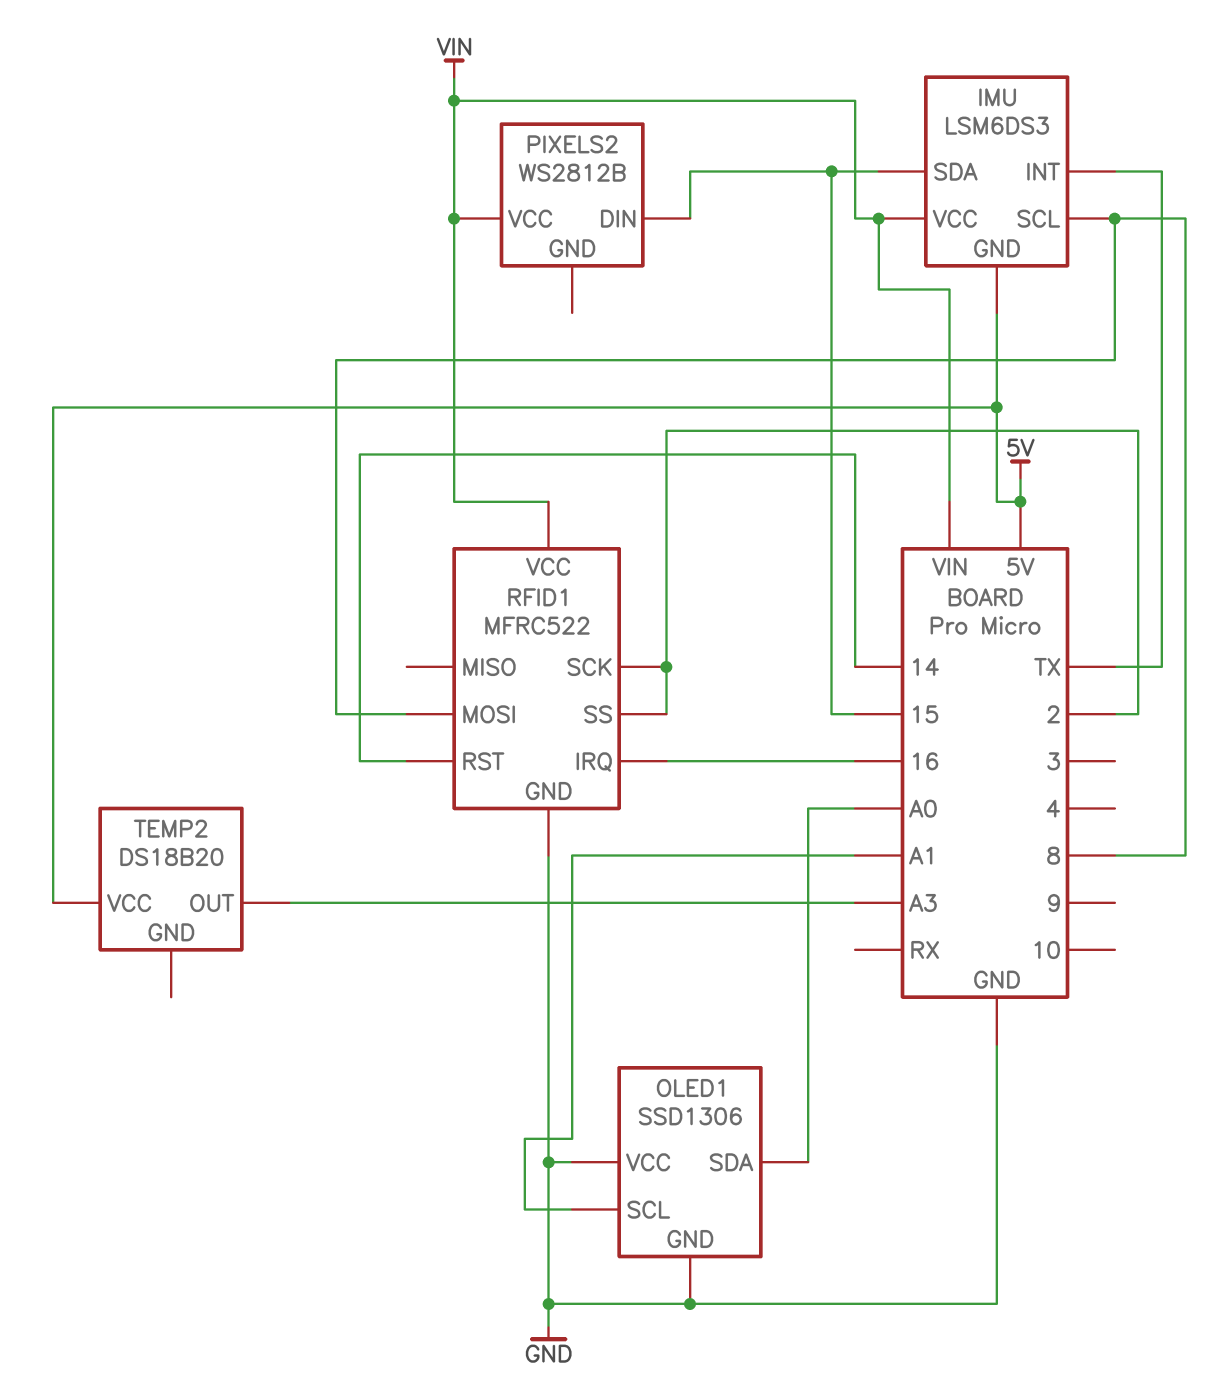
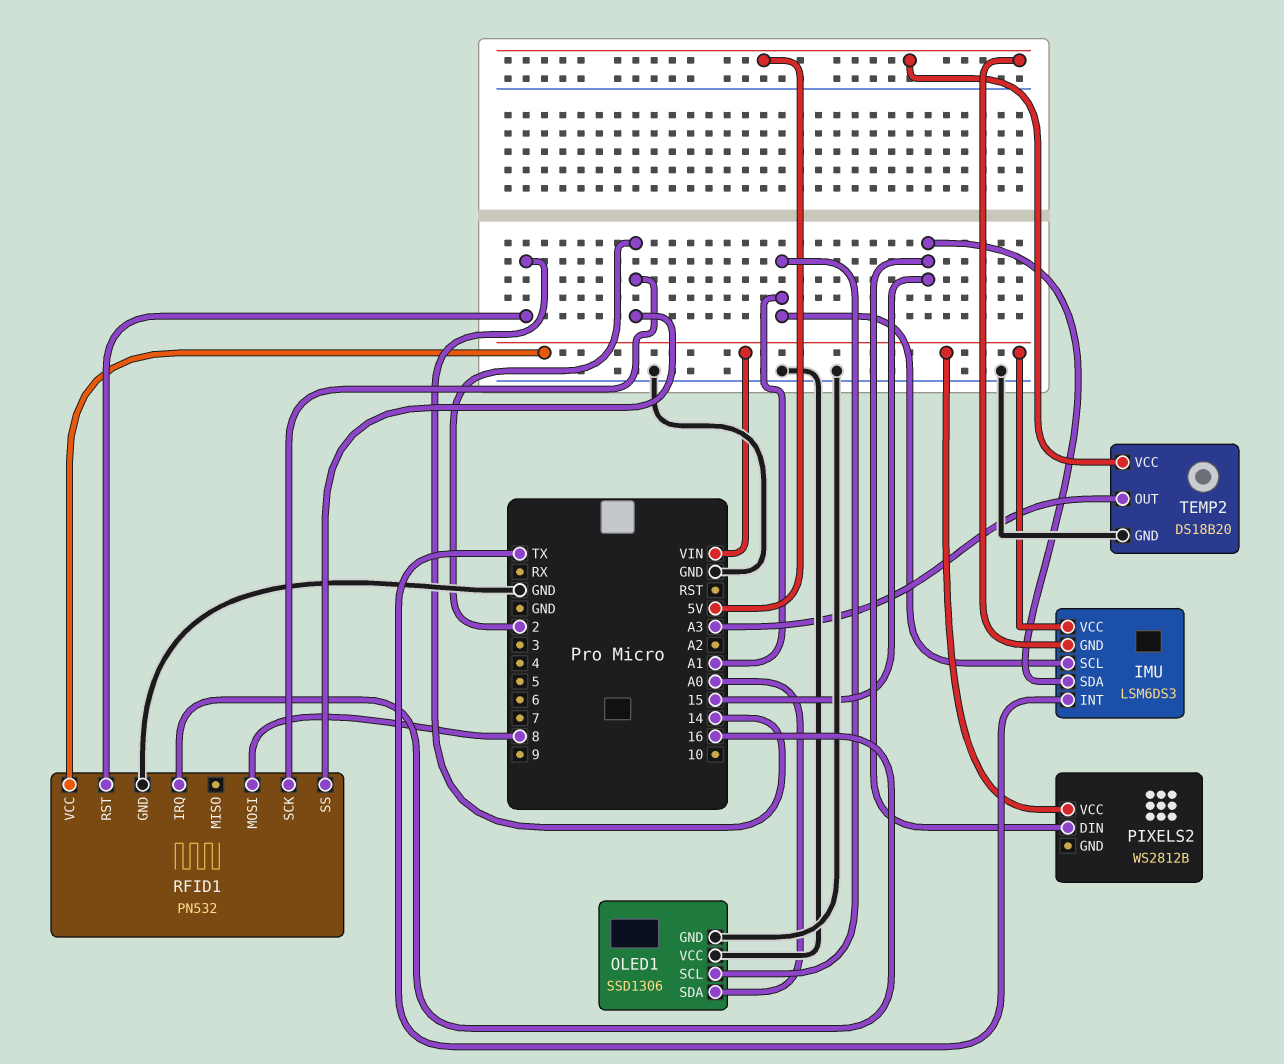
IMU pin SCL: 8 -> A1
RFID1: MFRC522 -> PN532
TEMP2 pin GND: none -> GND

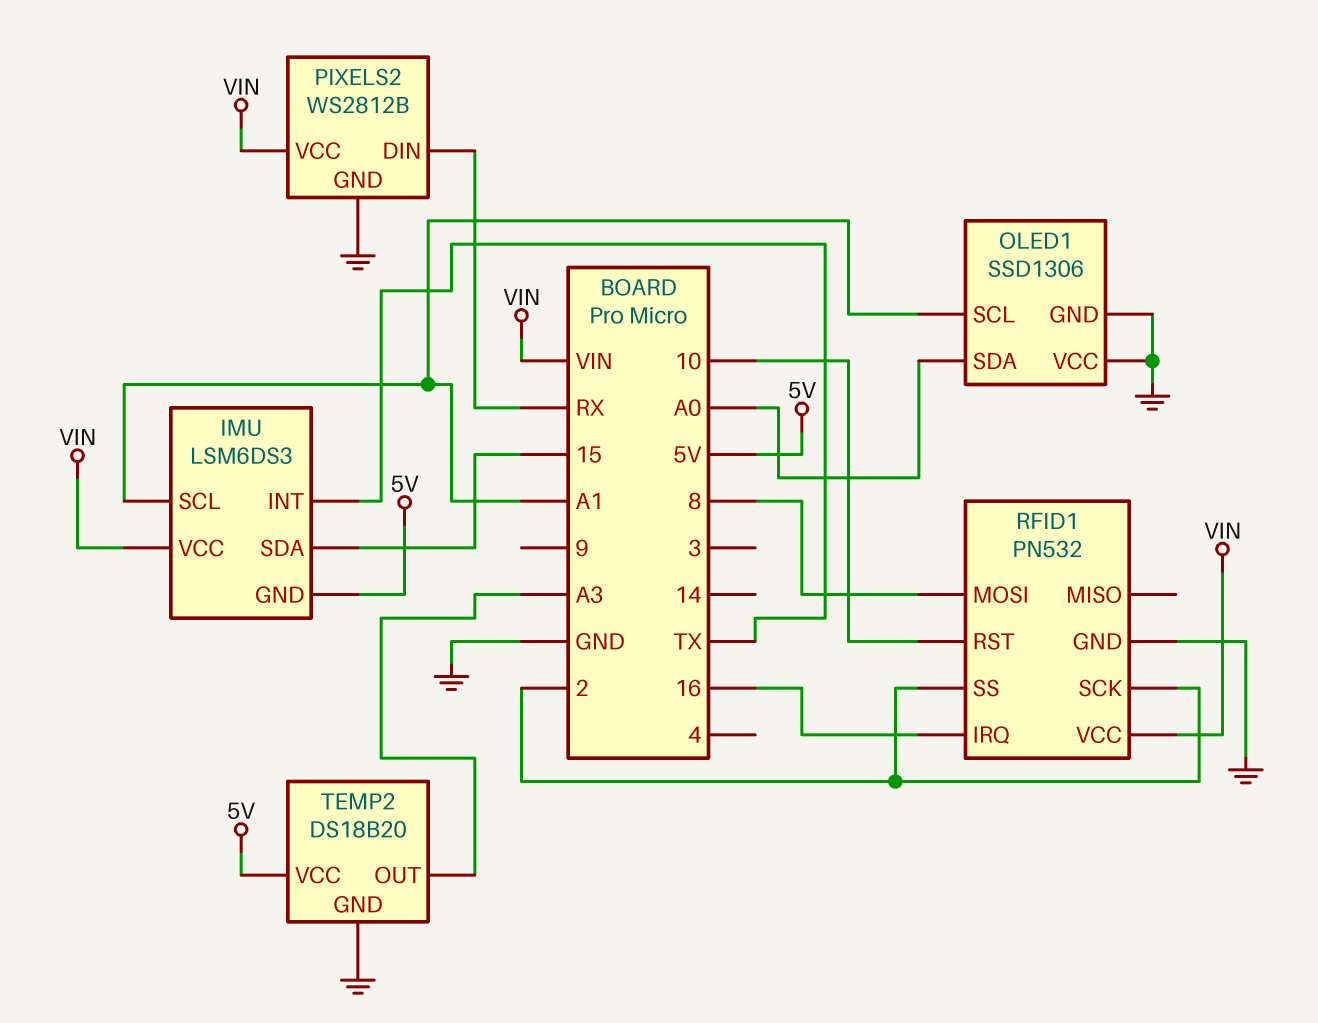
PIXELS2 pin DIN: 15 -> RX
PIXELS2 pin GND: none -> GND
RFID1 pin RST: 14 -> 10

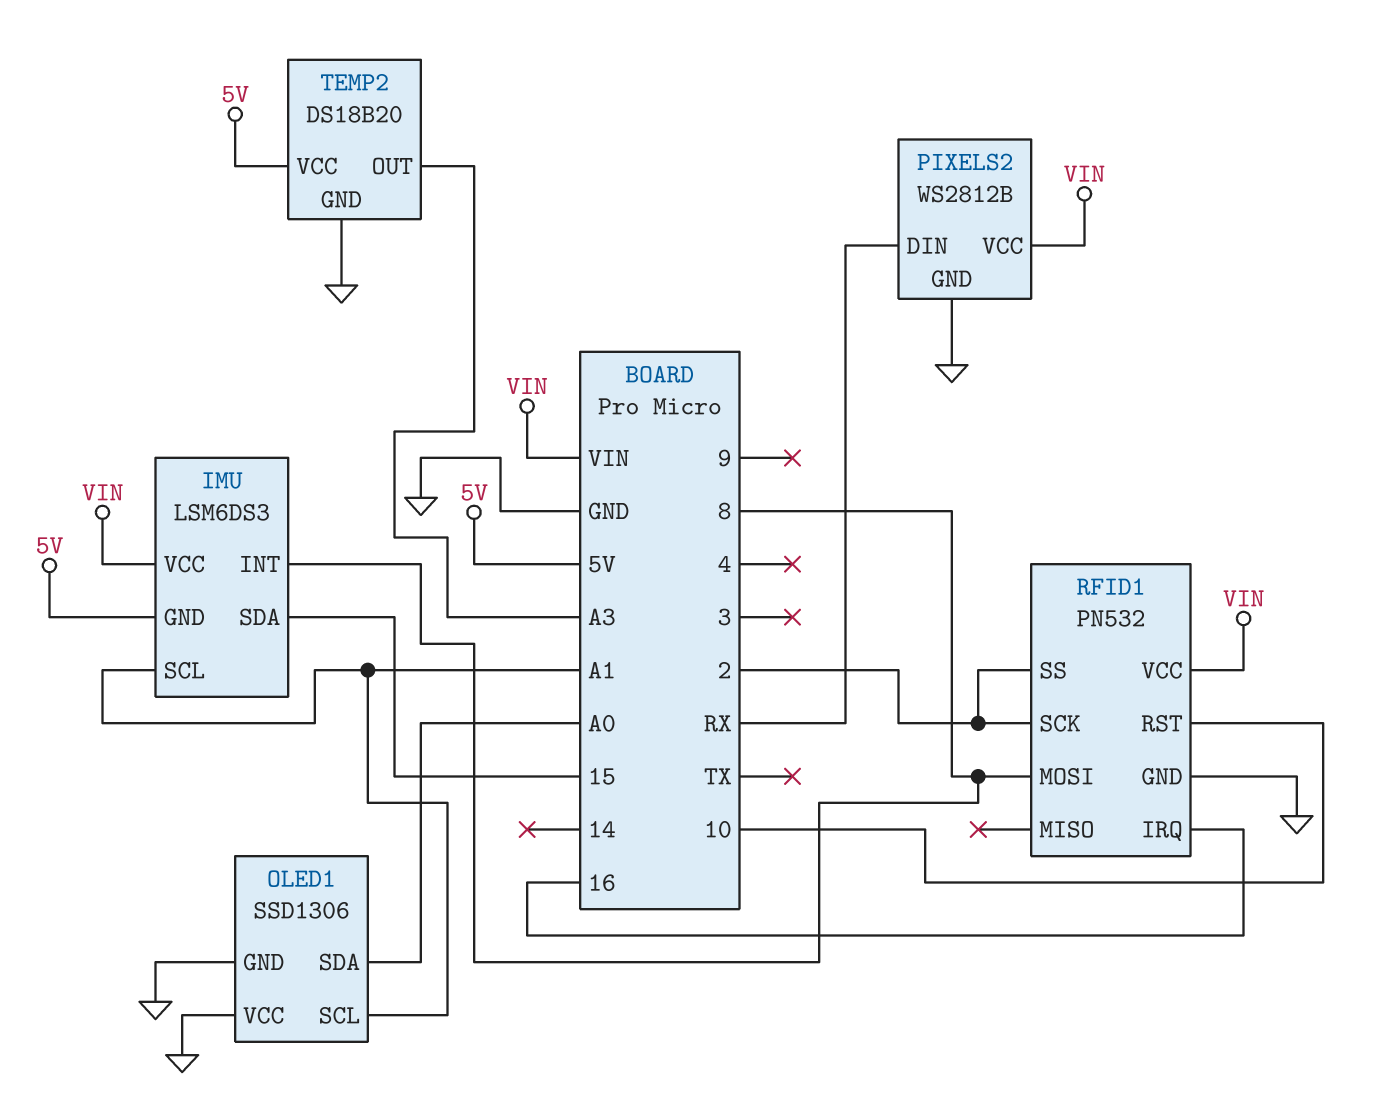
IMU pin INT: TX -> 8

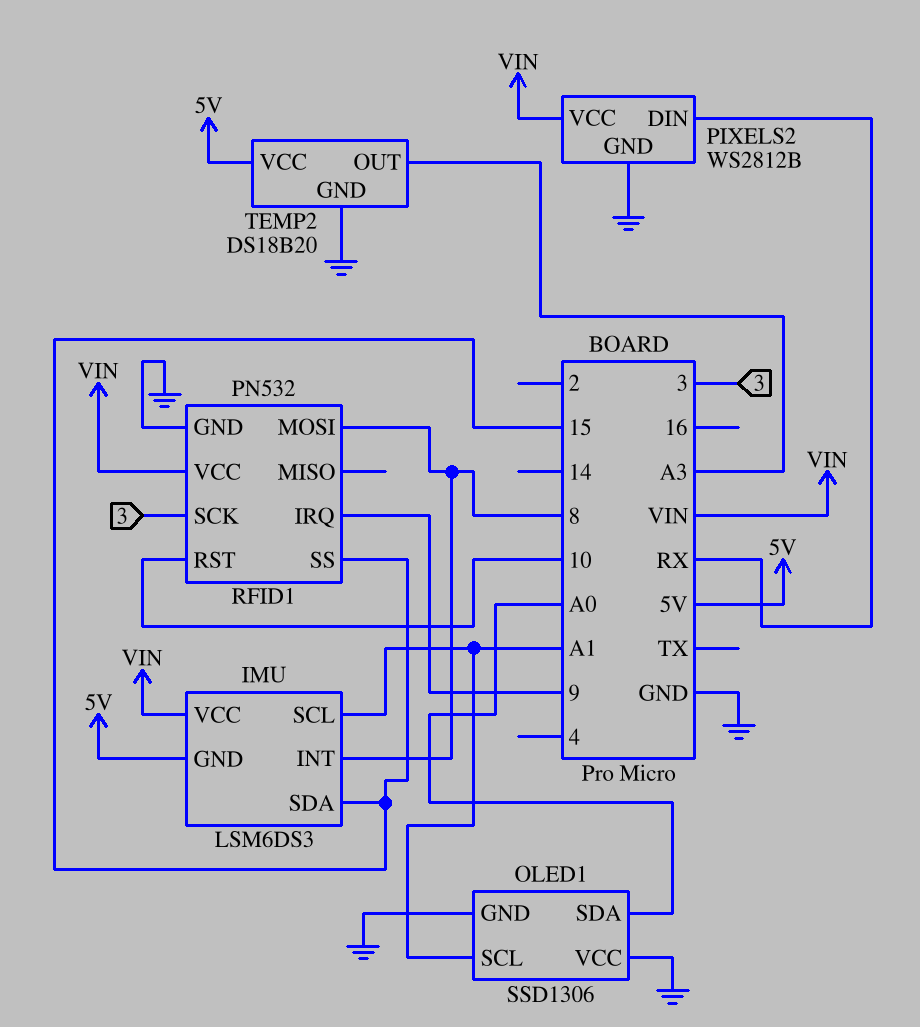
RFID1 pin IRQ: 16 -> 9
RFID1 pin SCK: 2 -> 3
RFID1 pin SS: 2 -> 15

